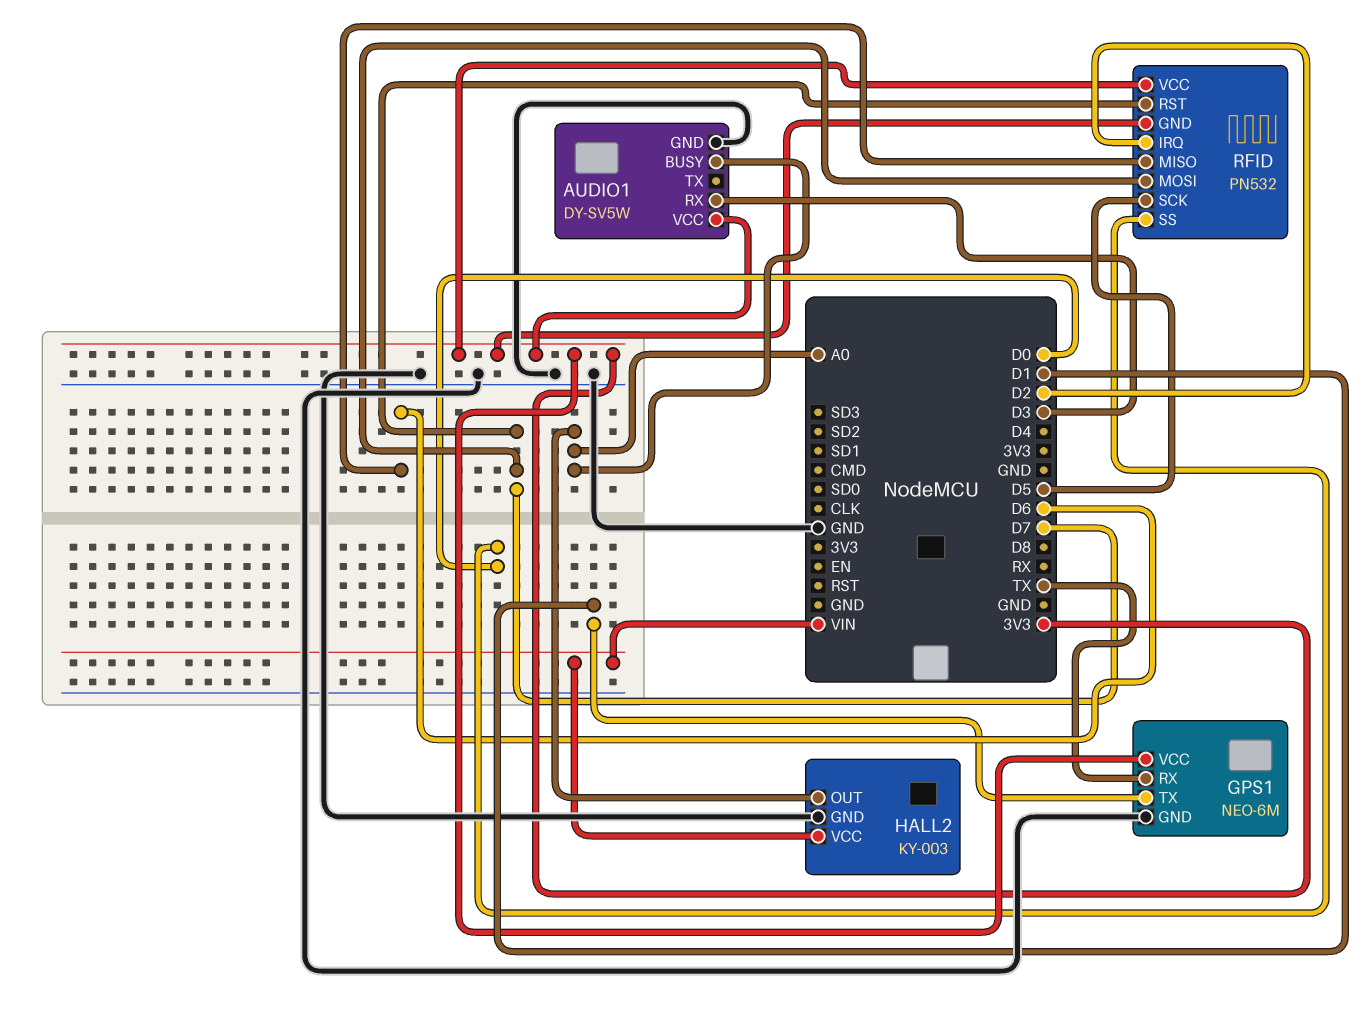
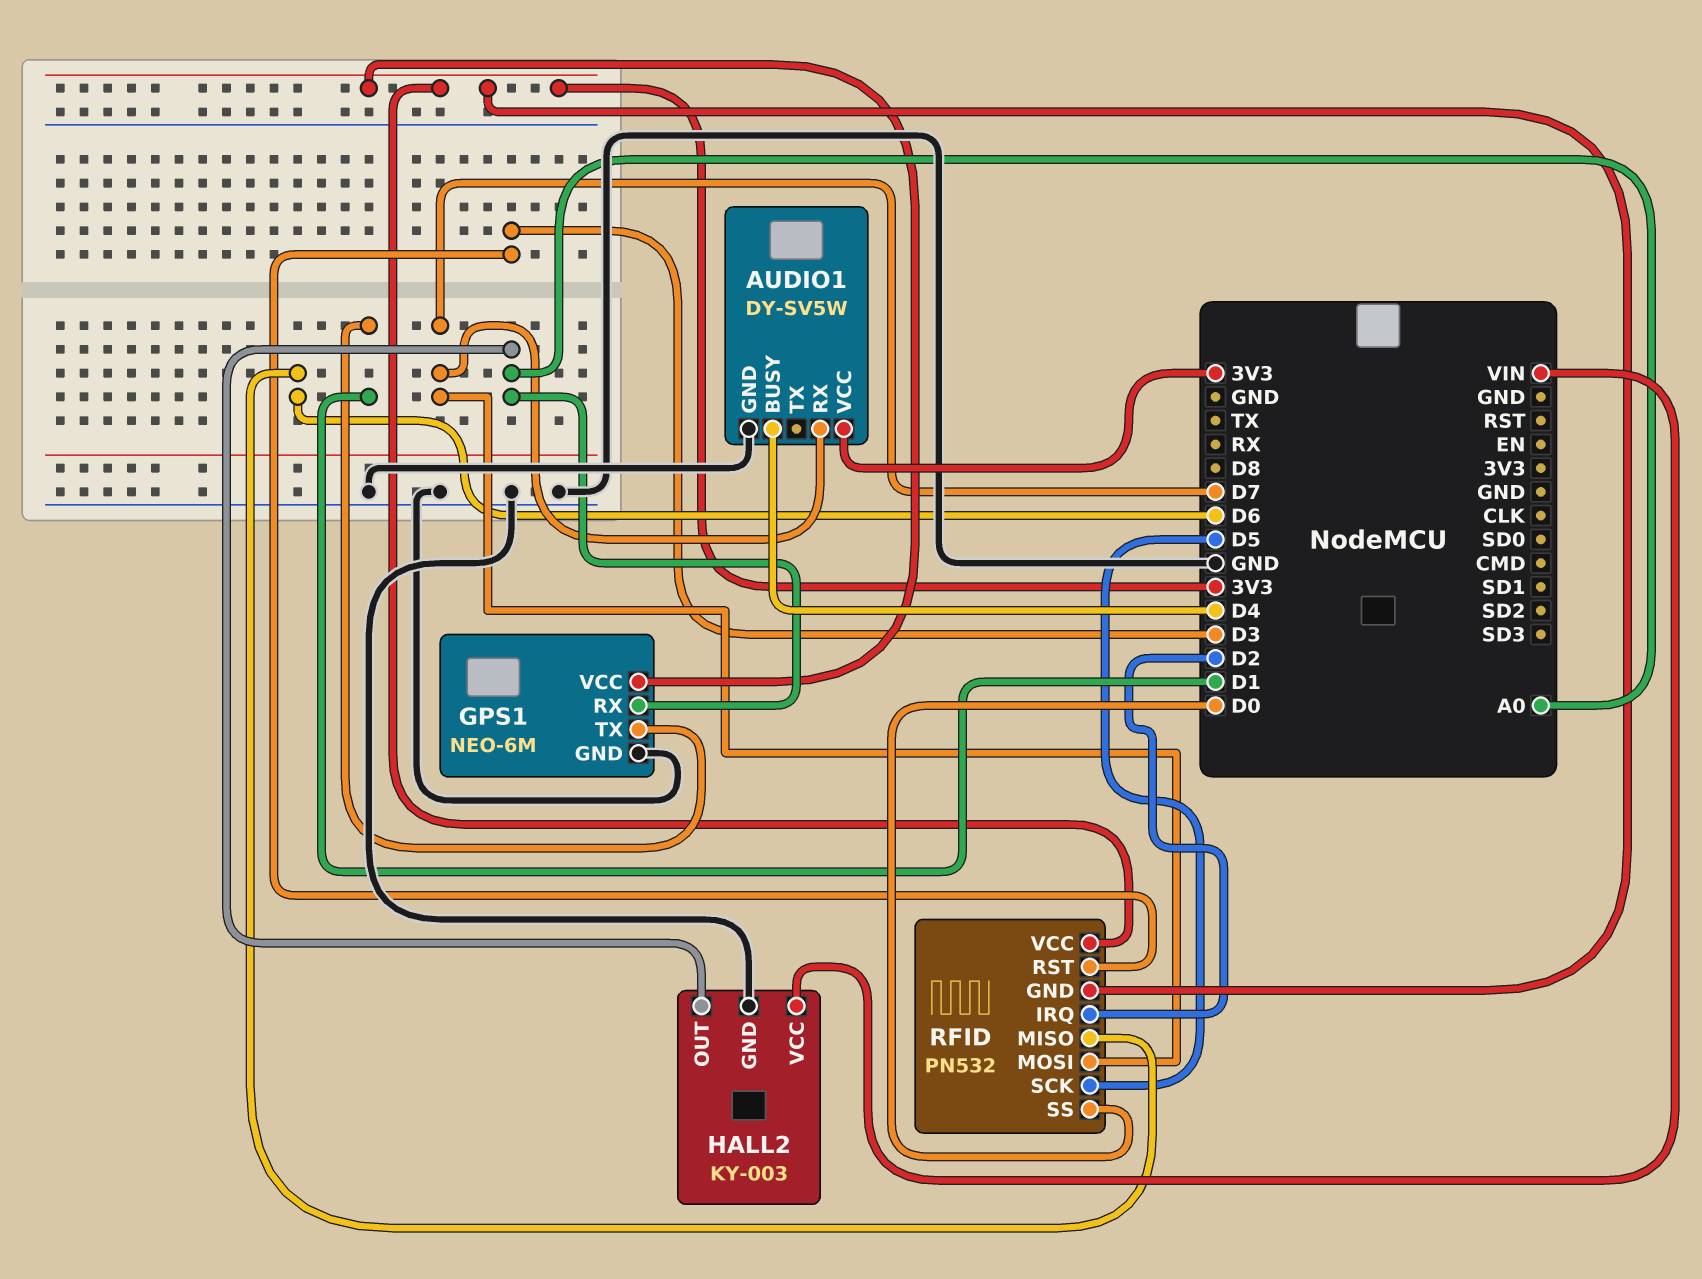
AUDIO1 pin BUSY: A0 -> D4
AUDIO1 pin RX: D3 -> D7
GPS1 pin RX: TX -> A0
RFID pin RST: D7 -> D3

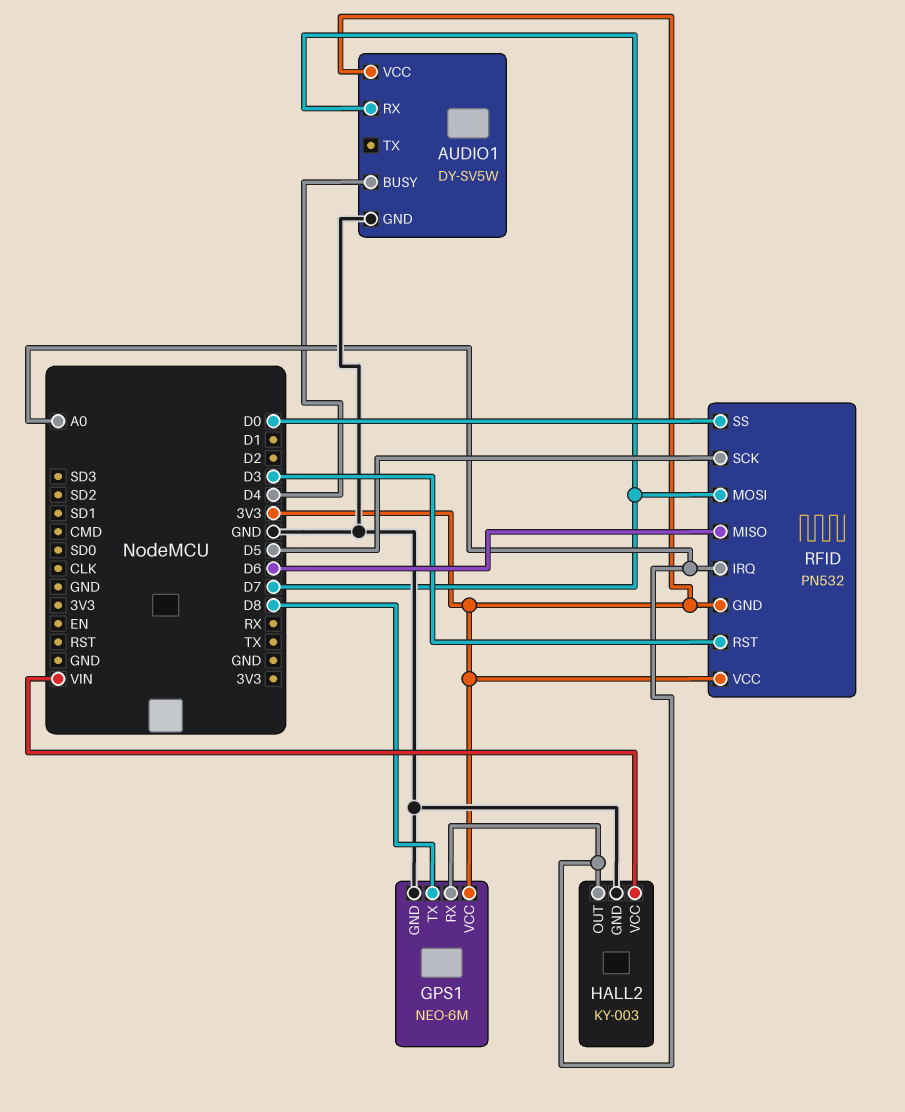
GPS1 pin TX: D1 -> D8
RFID pin IRQ: D2 -> A0

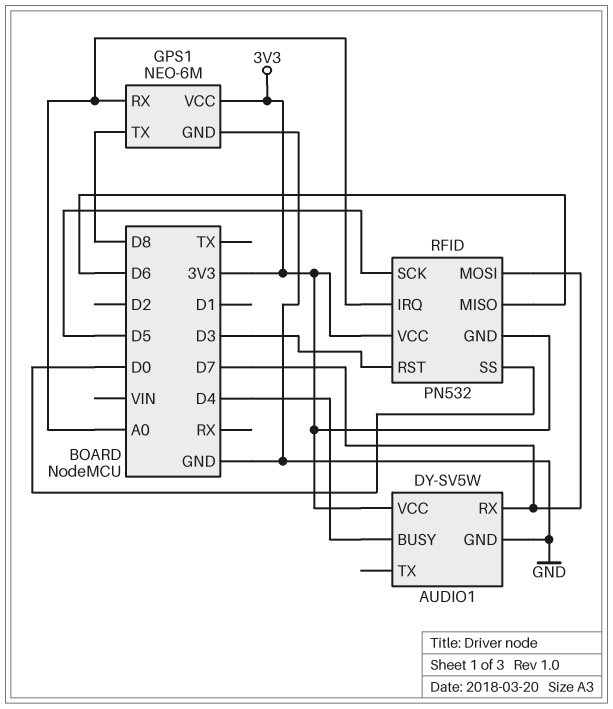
HALL2: KY-003 -> none
HALL2 pin GND: GND -> none
HALL2 pin OUT: A0 -> none
HALL2 pin VCC: VIN -> none

